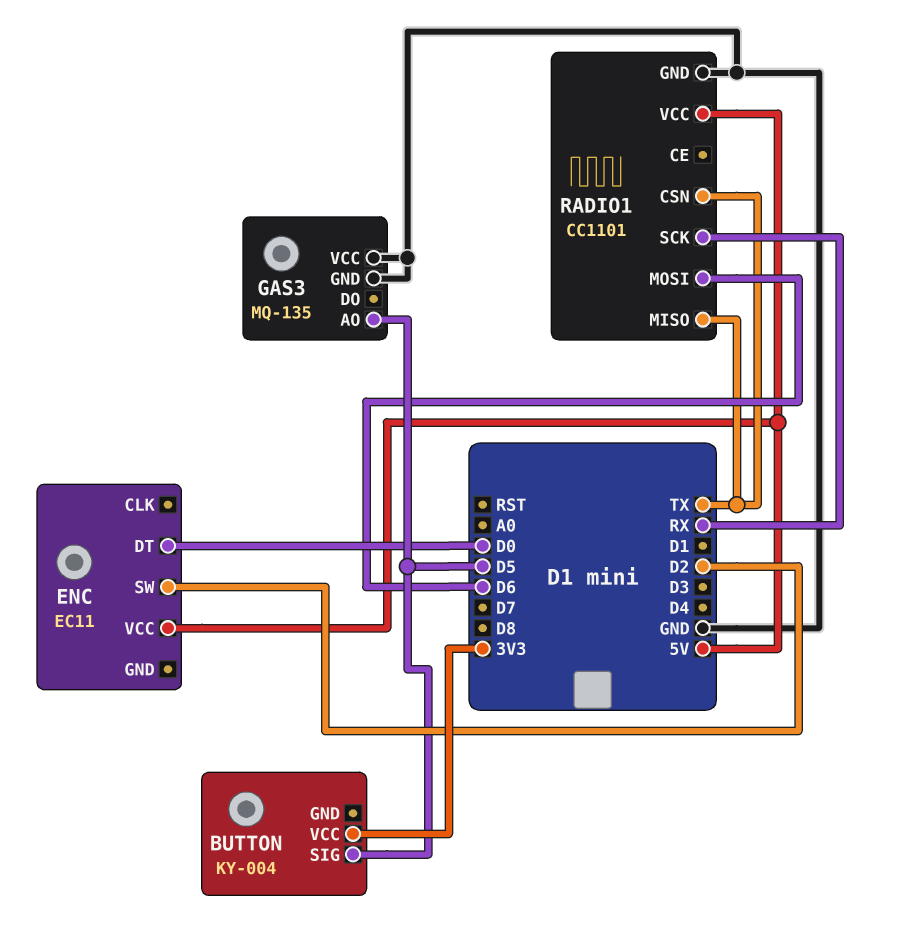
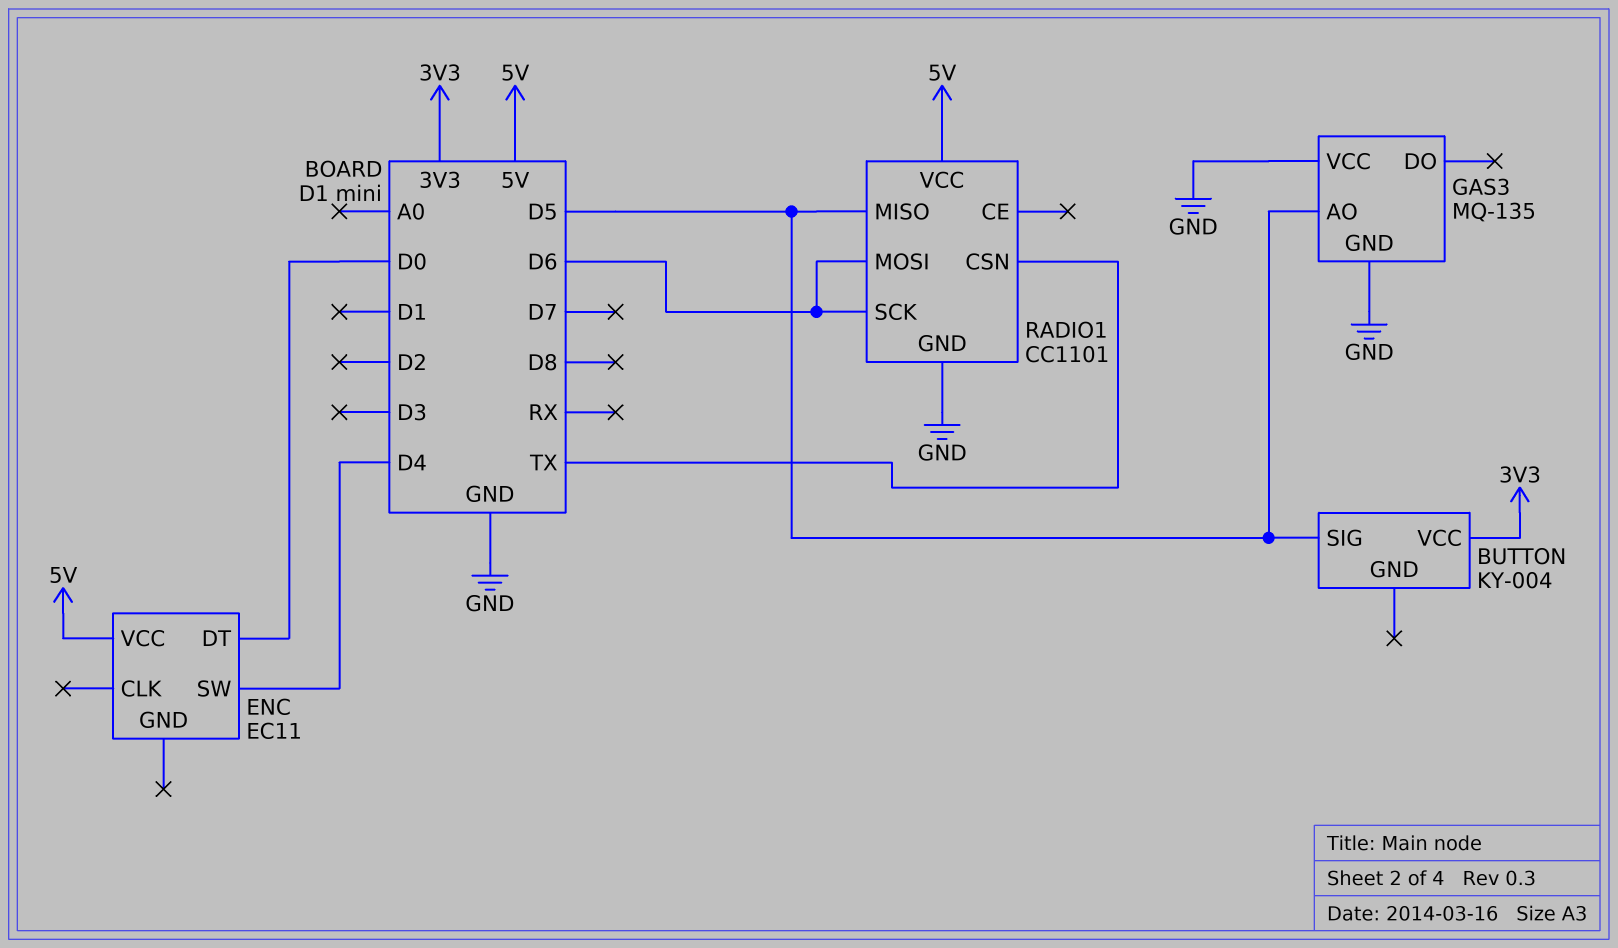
ENC pin SW: D2 -> D4
RADIO1 pin MISO: TX -> D5
RADIO1 pin SCK: RX -> D6

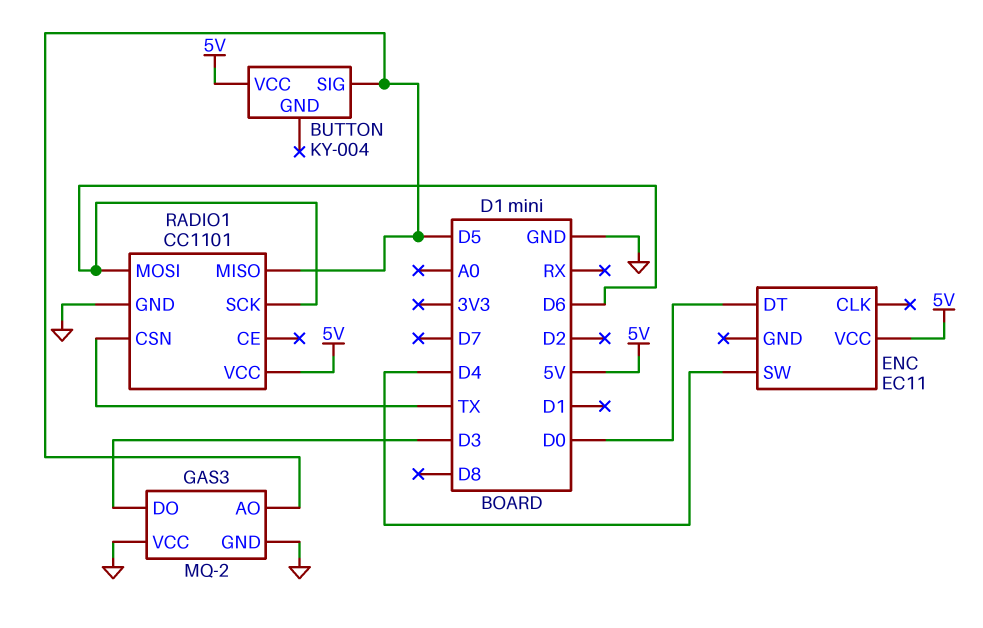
BUTTON pin VCC: 3V3 -> 5V
GAS3: MQ-135 -> MQ-2
GAS3 pin DO: none -> D3

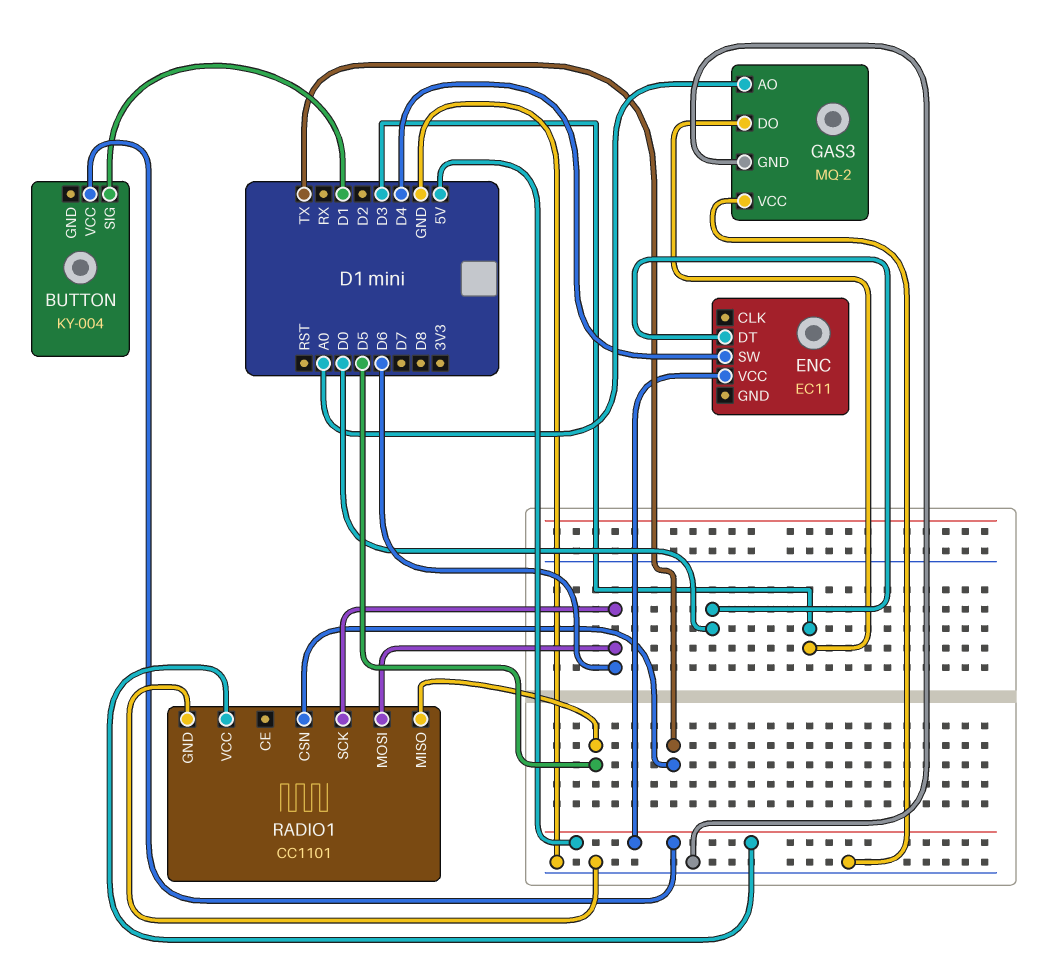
BUTTON pin SIG: D5 -> D1
GAS3 pin AO: D5 -> A0

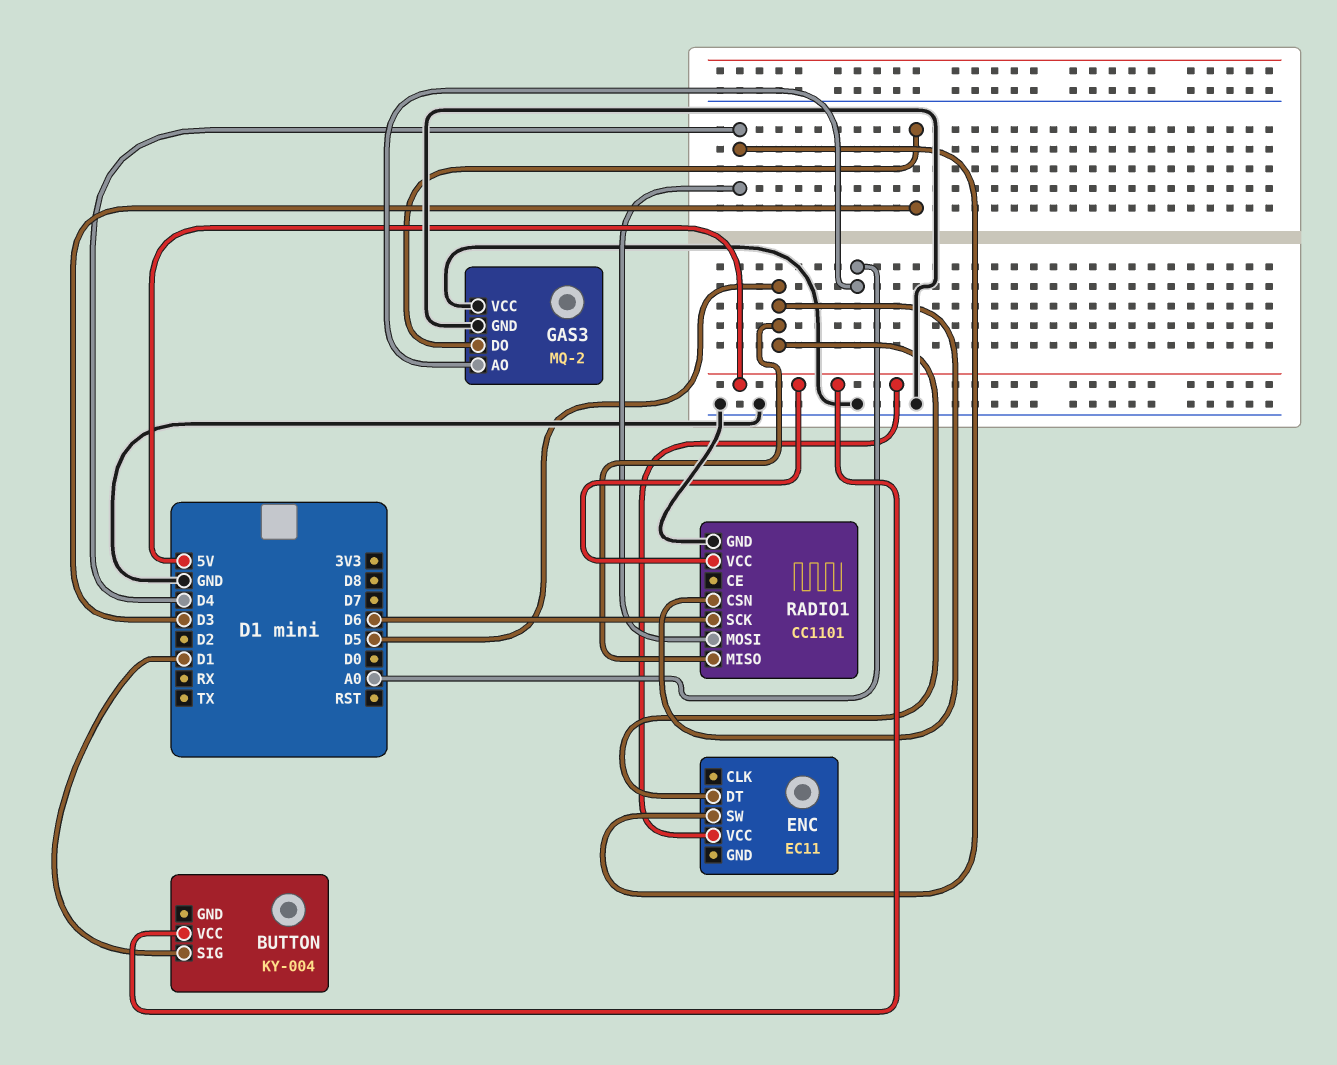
ENC pin DT: D0 -> D5
RADIO1 pin CSN: TX -> D5
RADIO1 pin MOSI: D6 -> D4

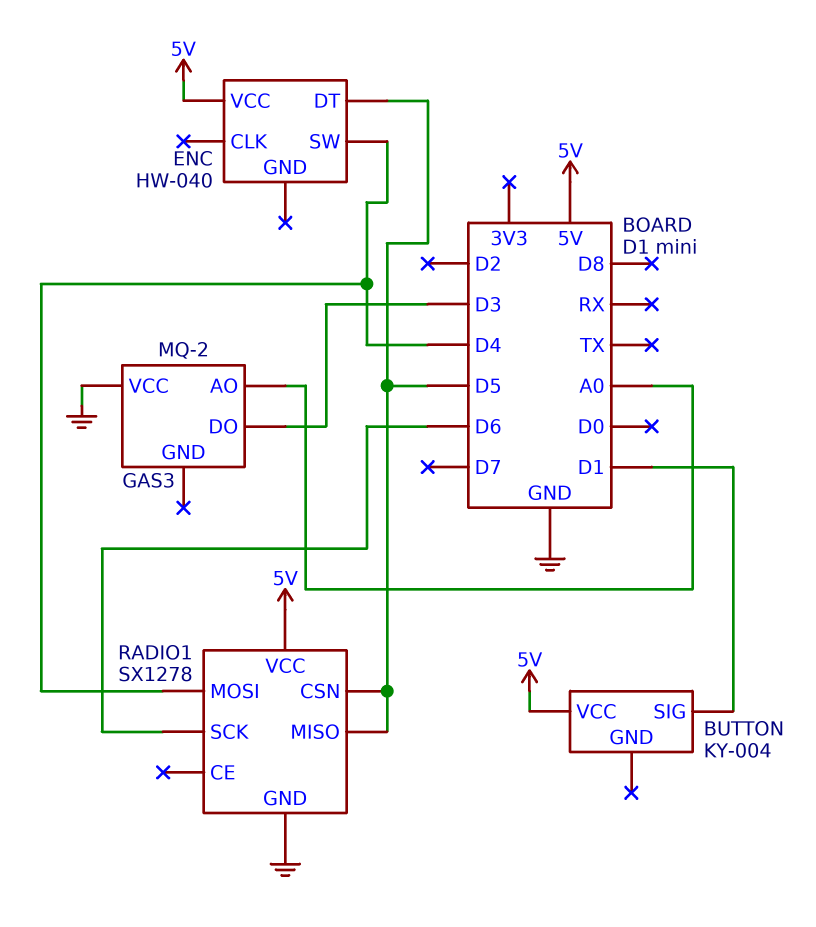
ENC: EC11 -> HW-040
GAS3 pin GND: GND -> none
RADIO1: CC1101 -> SX1278

